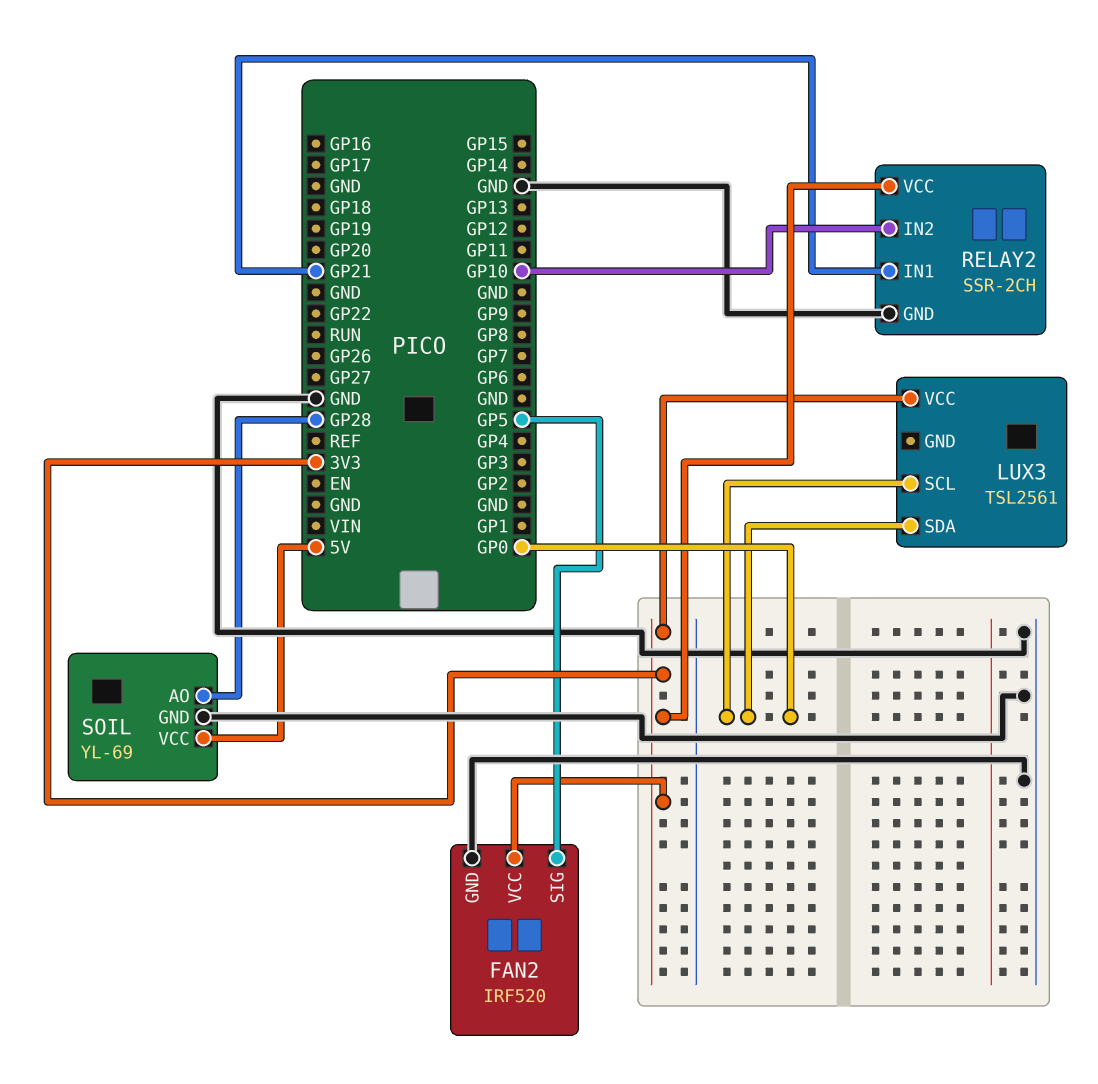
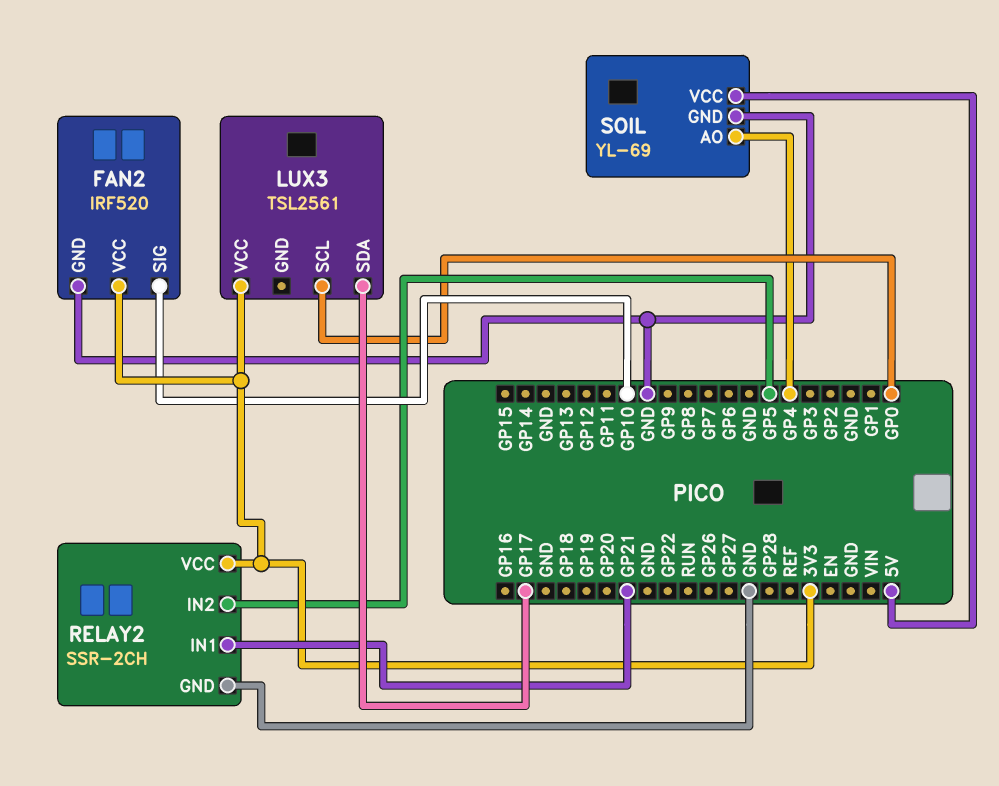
FAN2 pin SIG: GP5 -> GP10
LUX3 pin SDA: GP0 -> GP17
RELAY2 pin IN2: GP10 -> GP5
SOIL pin AO: GP28 -> GP4

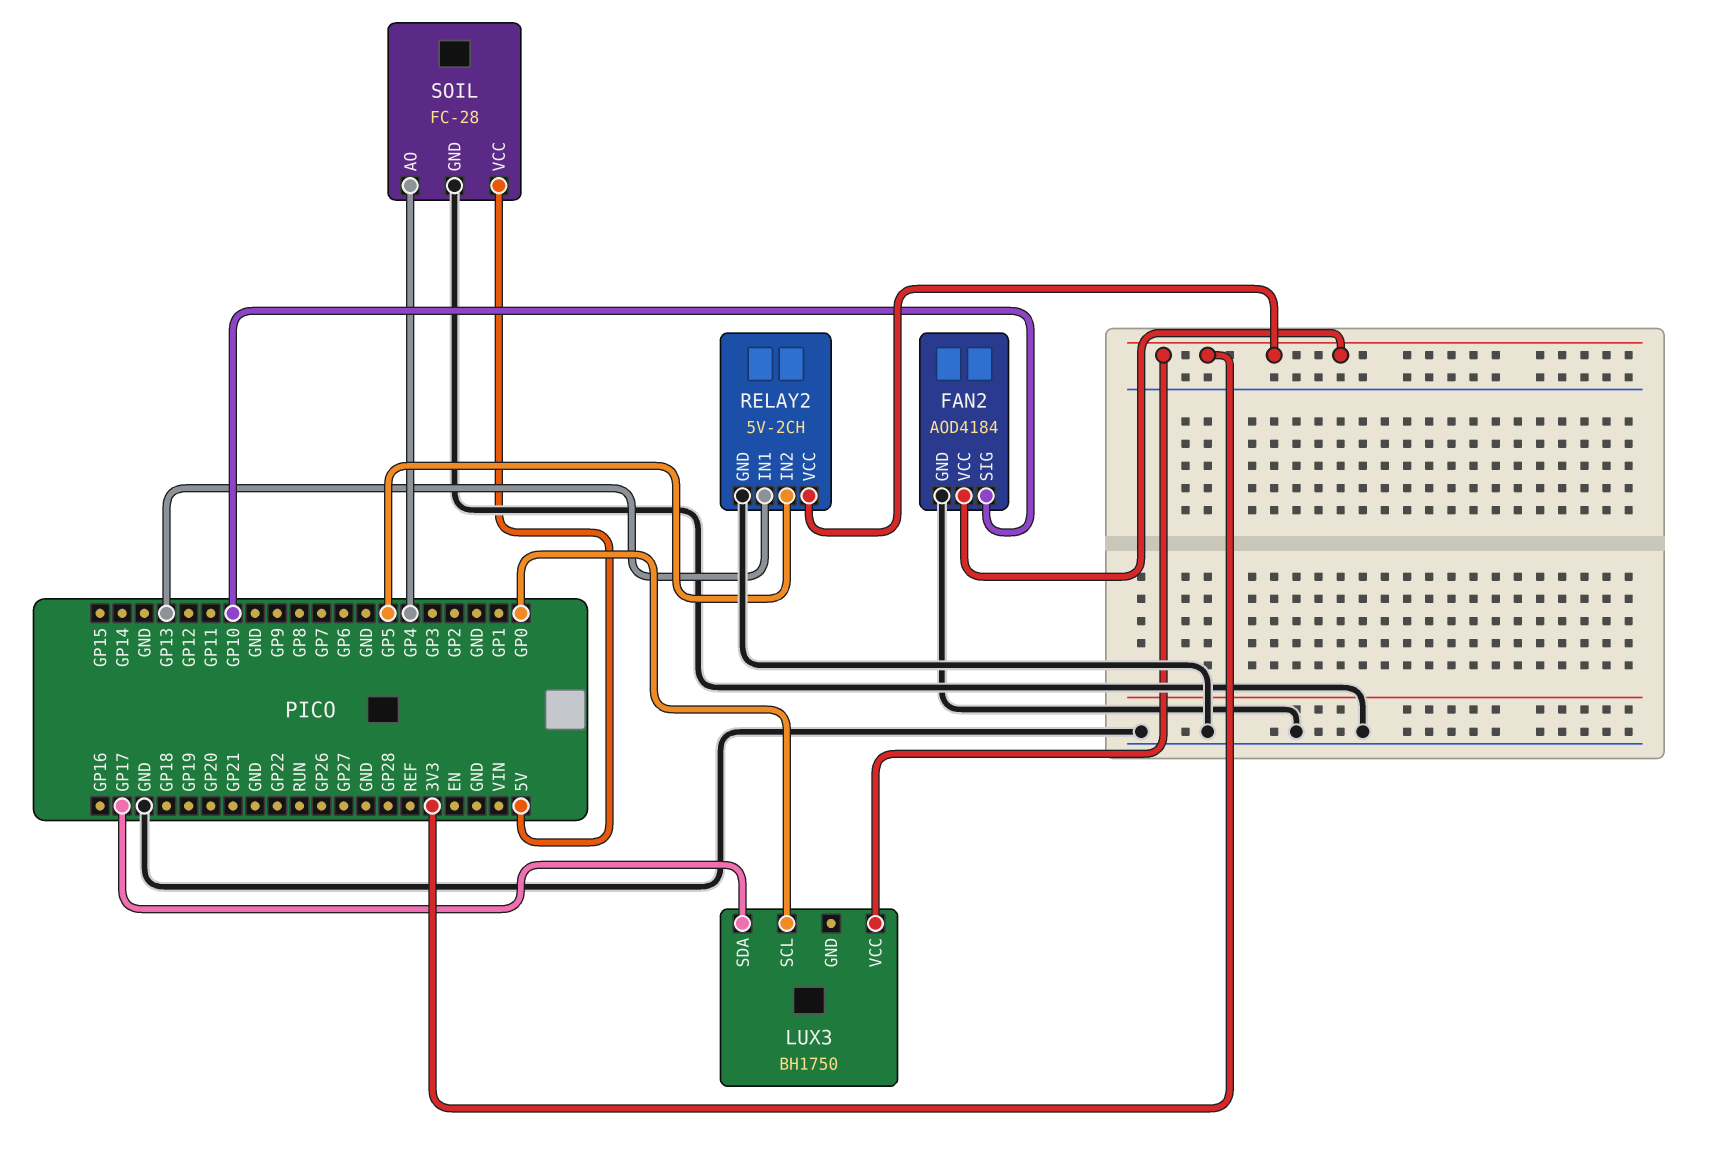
FAN2: IRF520 -> AOD4184
LUX3: TSL2561 -> BH1750
RELAY2: SSR-2CH -> 5V-2CH
RELAY2 pin IN1: GP21 -> GP13
SOIL: YL-69 -> FC-28

